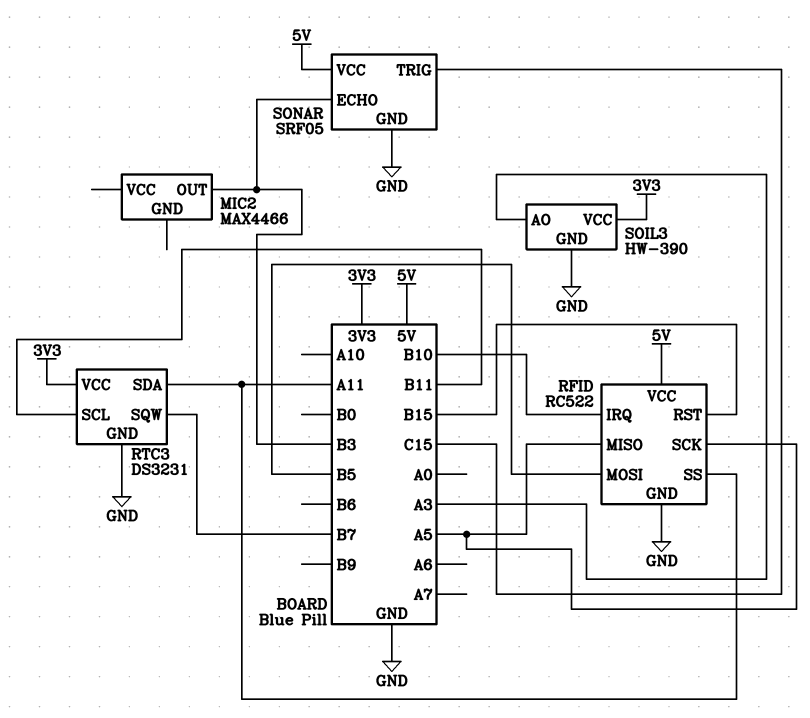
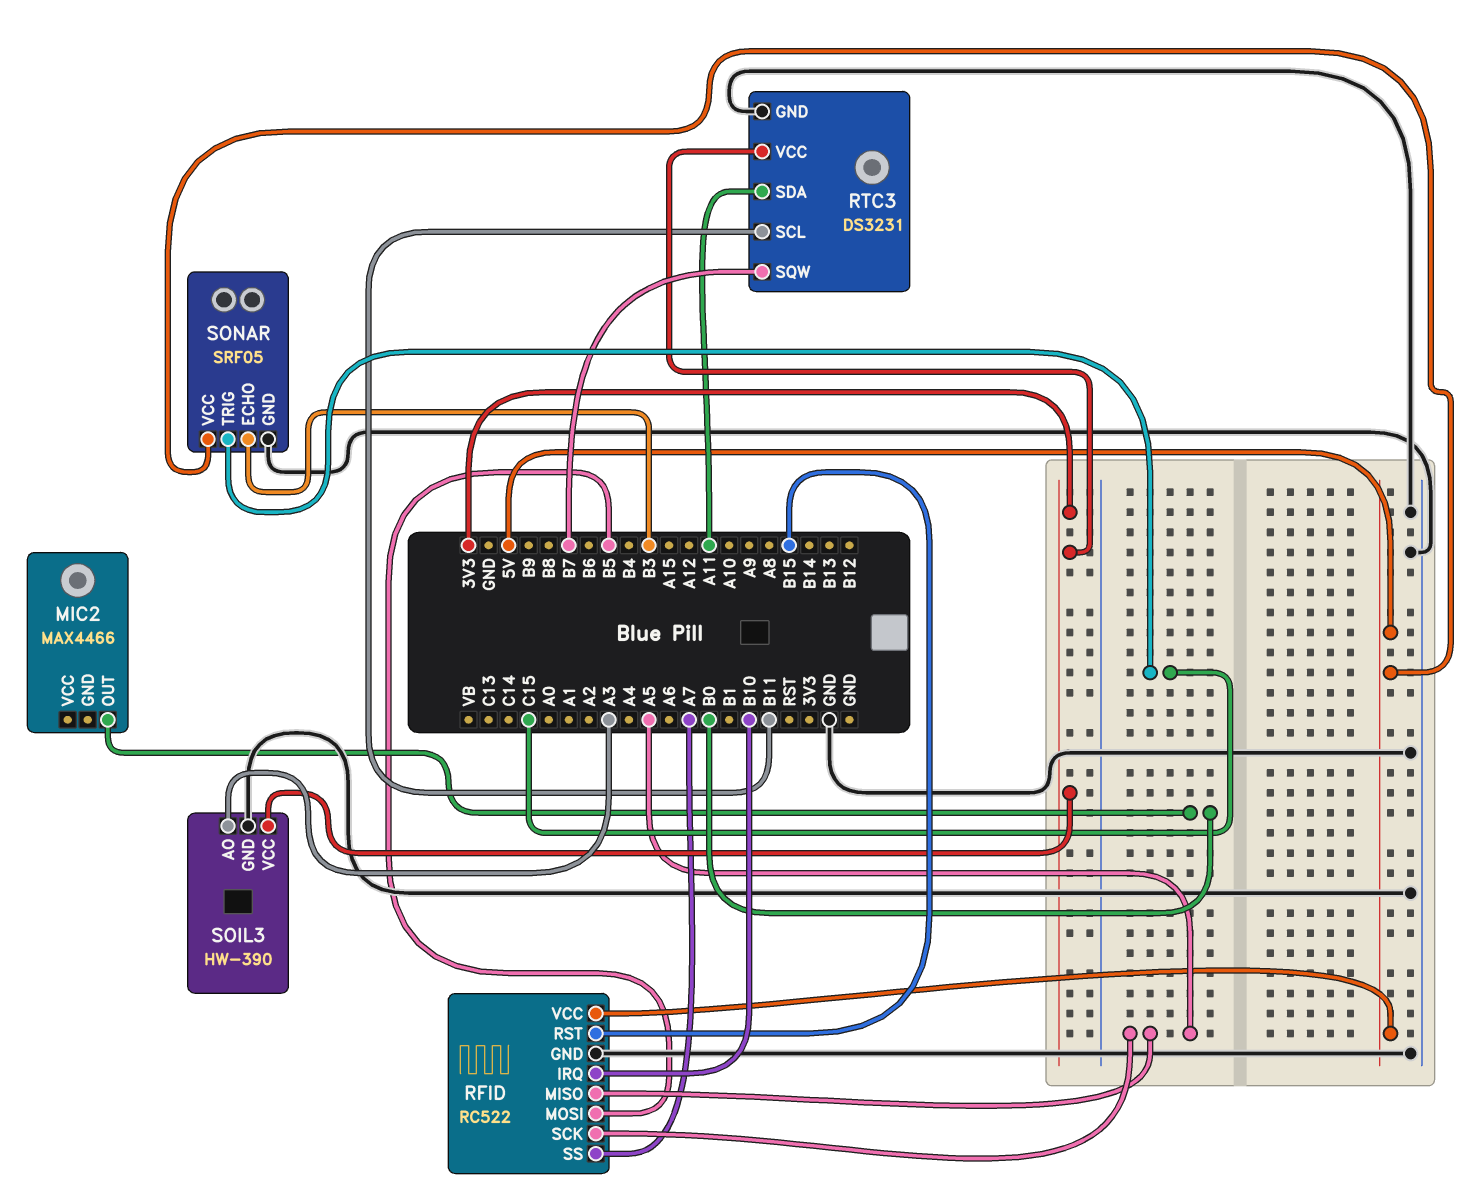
MIC2 pin OUT: B3 -> B0
RFID pin SS: A11 -> A7

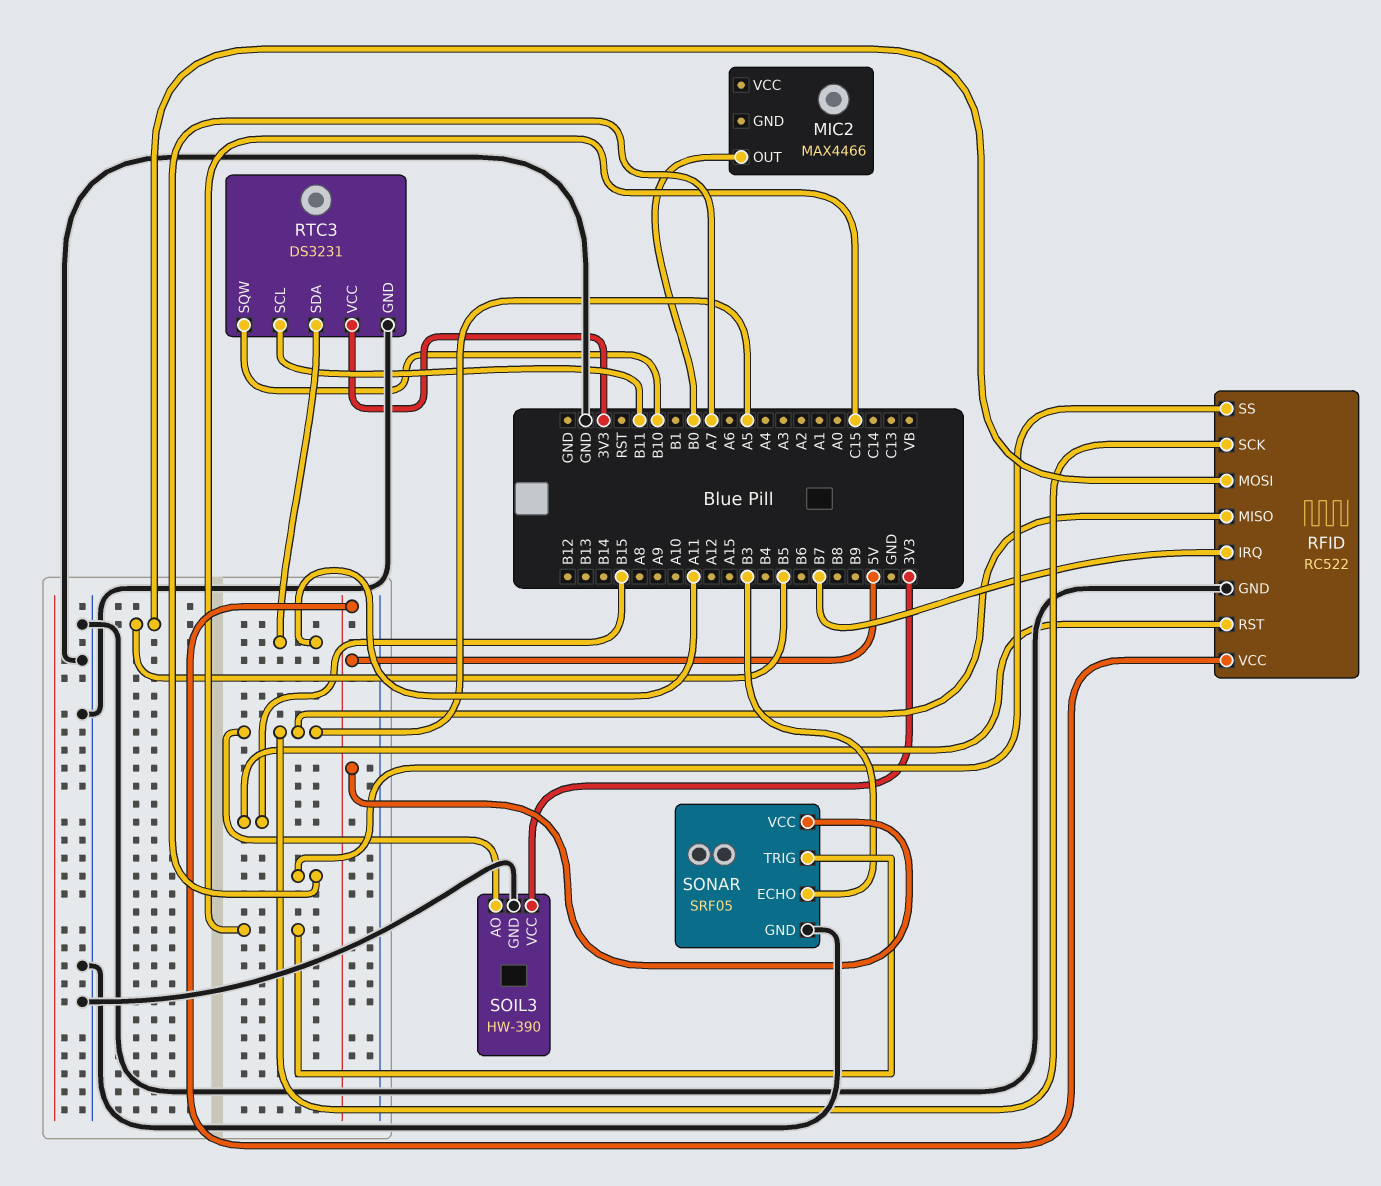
RFID pin IRQ: B10 -> B7
RTC3 pin SQW: B7 -> B10
SOIL3 pin AO: A3 -> A5

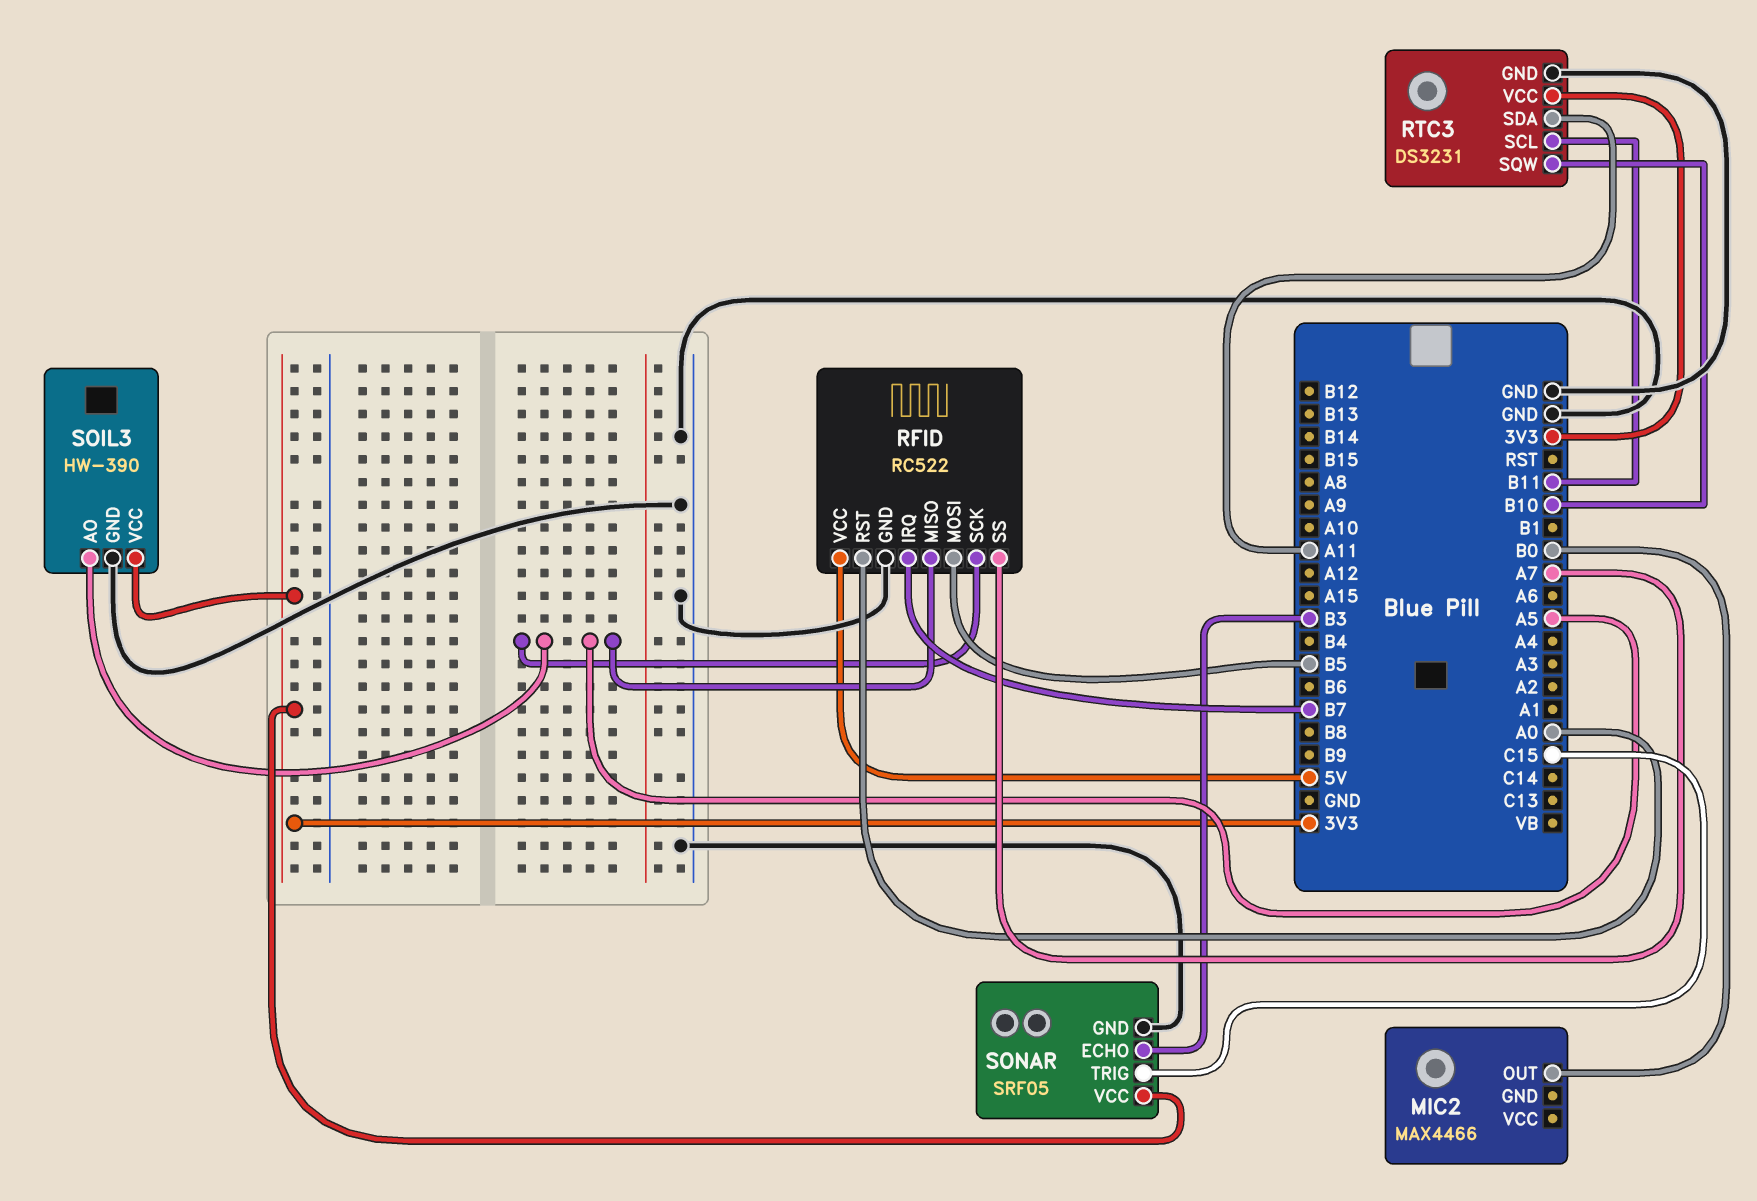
RFID pin RST: B15 -> A0
SONAR pin VCC: 5V -> 3V3

